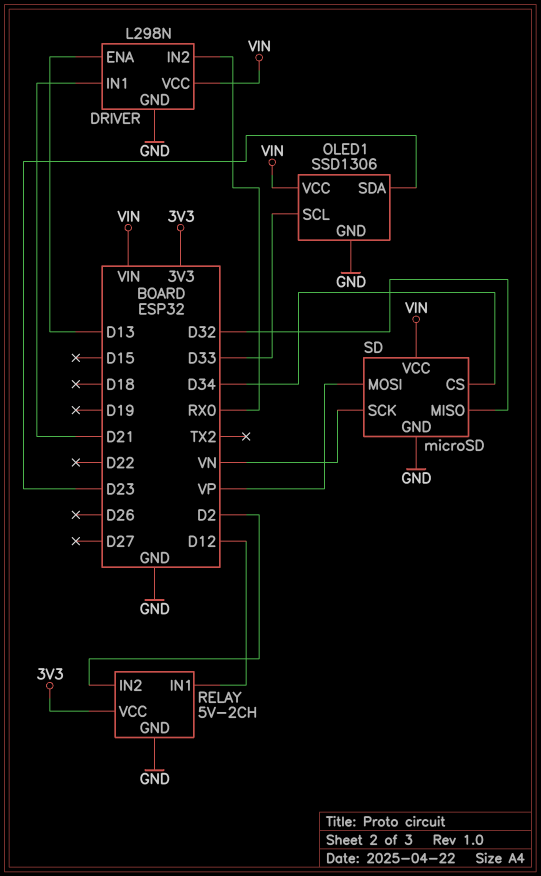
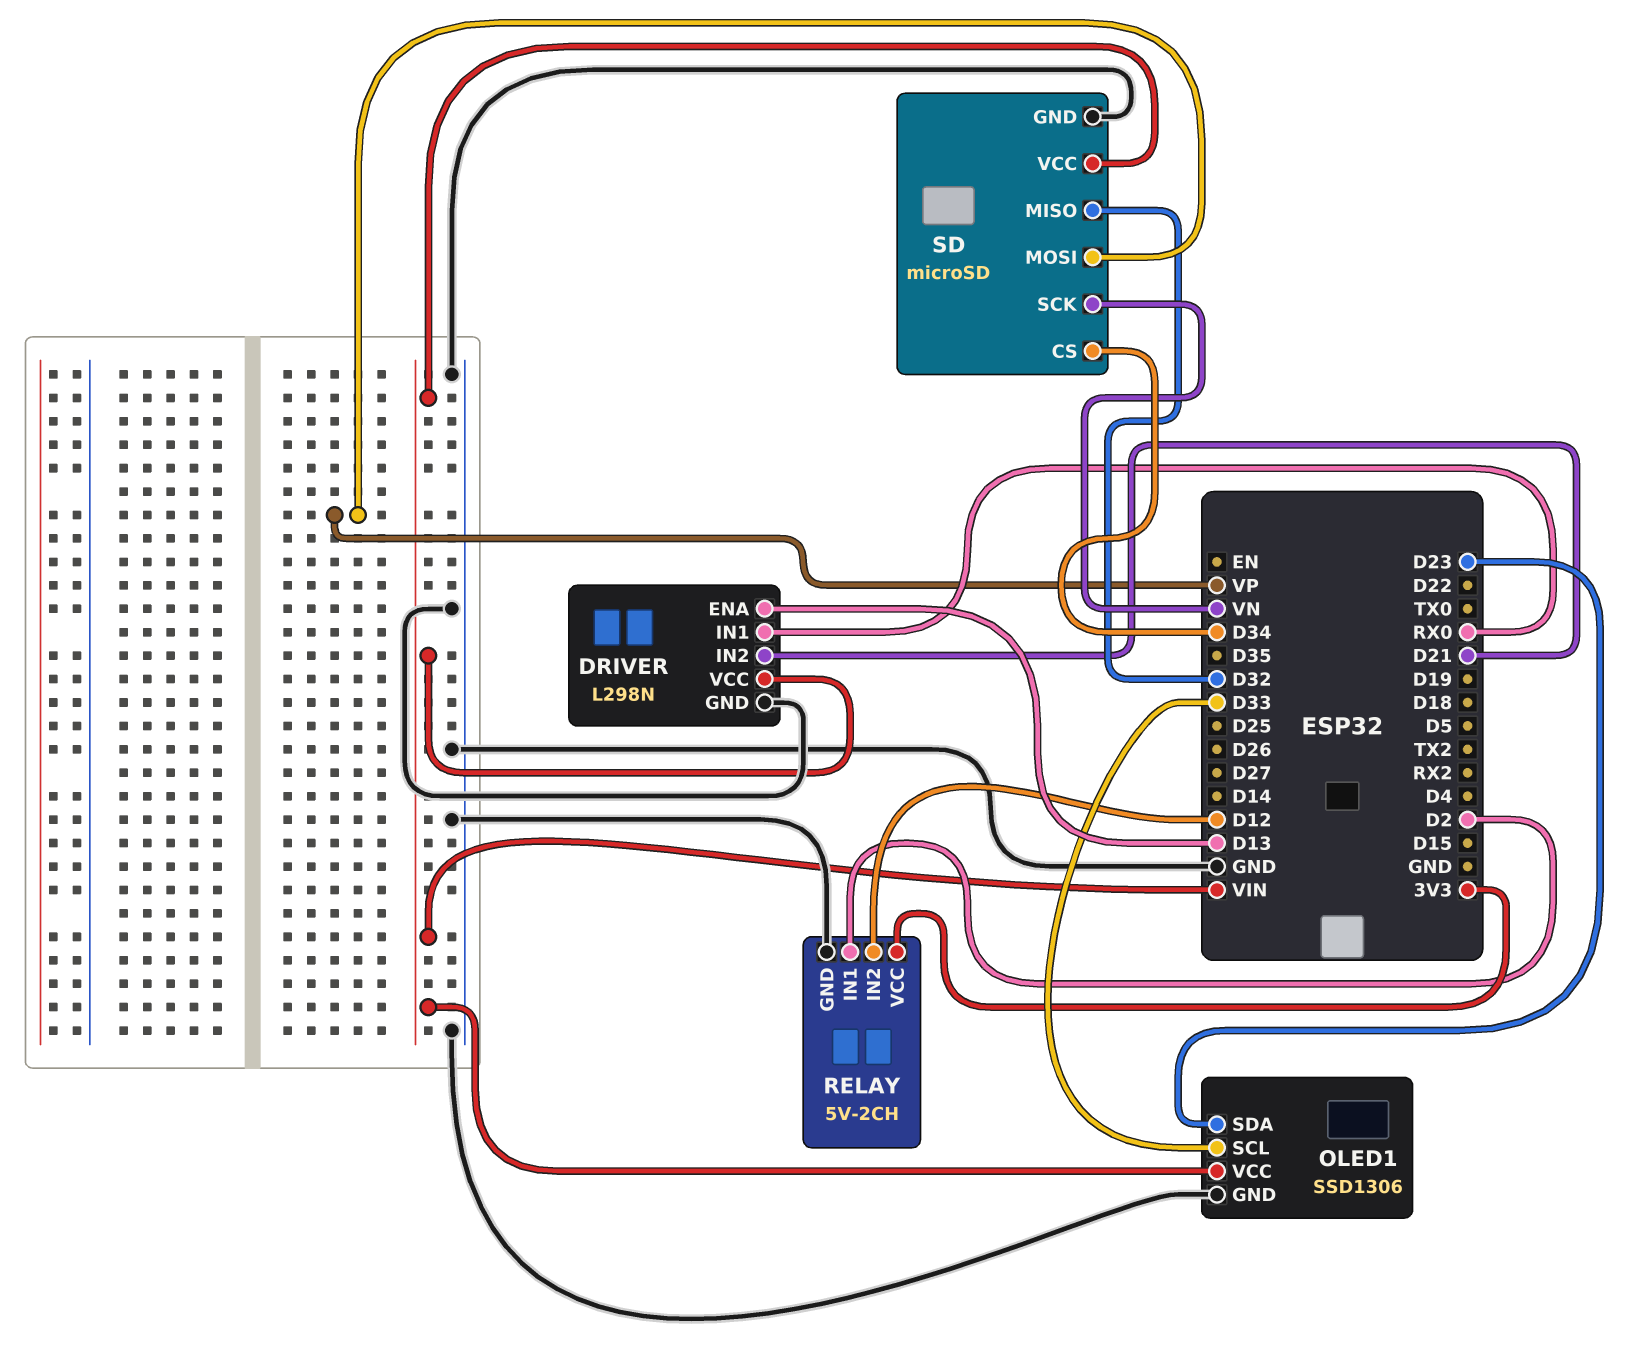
DRIVER pin IN1: D21 -> RX0
DRIVER pin IN2: RX0 -> D21
RELAY pin IN1: D12 -> D2
RELAY pin IN2: D2 -> D12

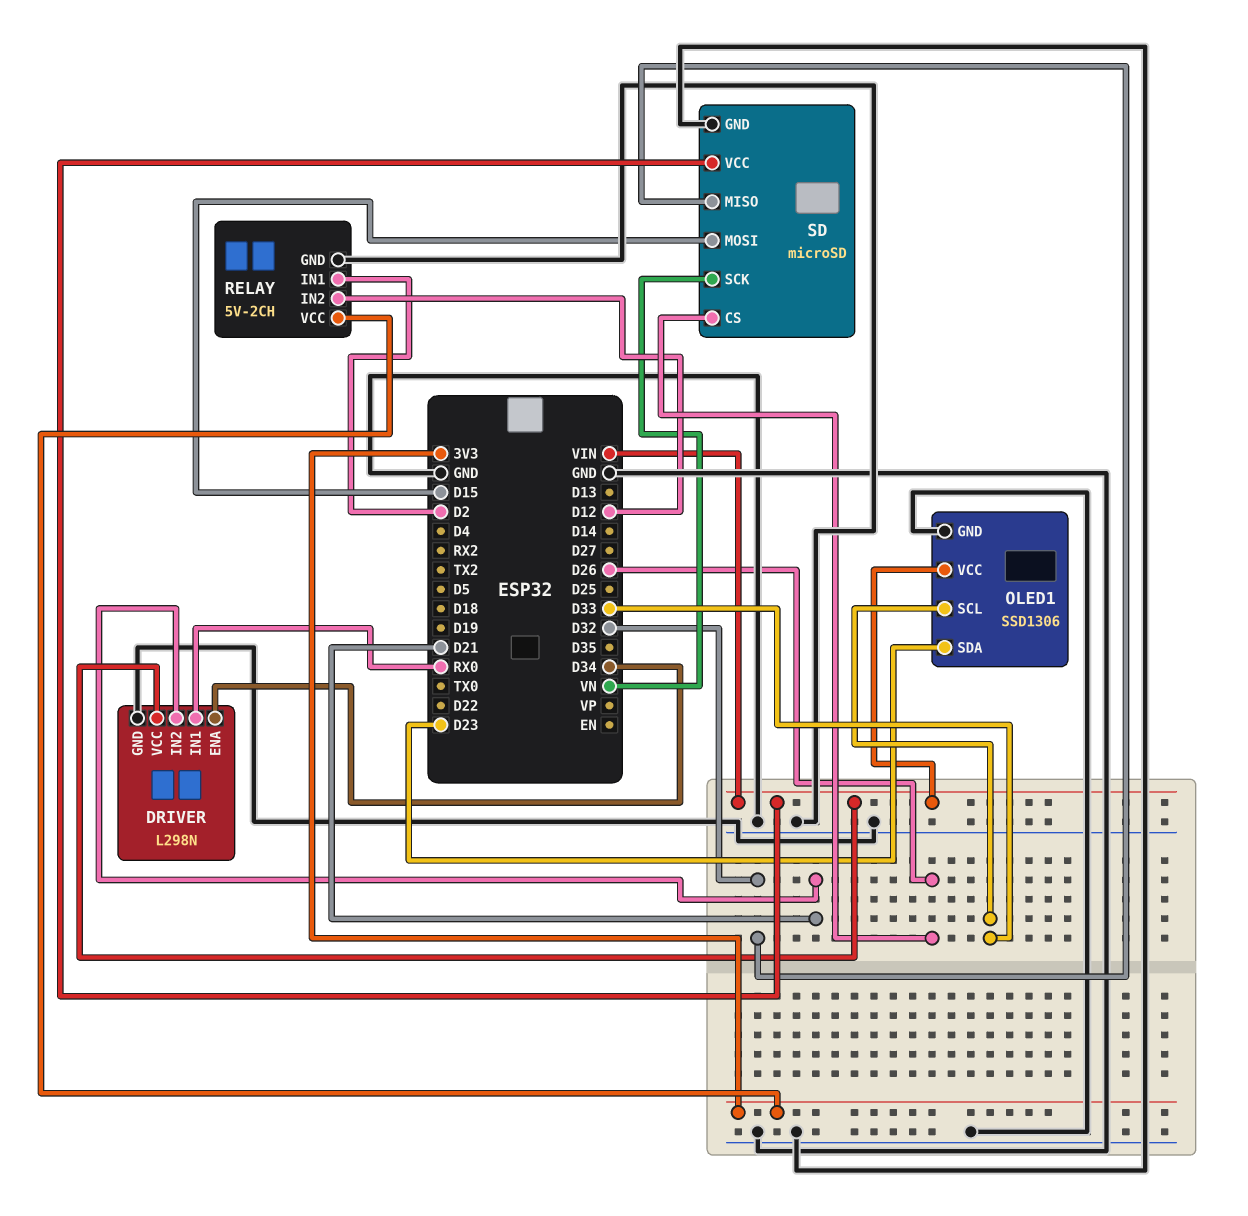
DRIVER pin ENA: D13 -> D34
SD pin CS: D34 -> D26
SD pin MOSI: VP -> D15

